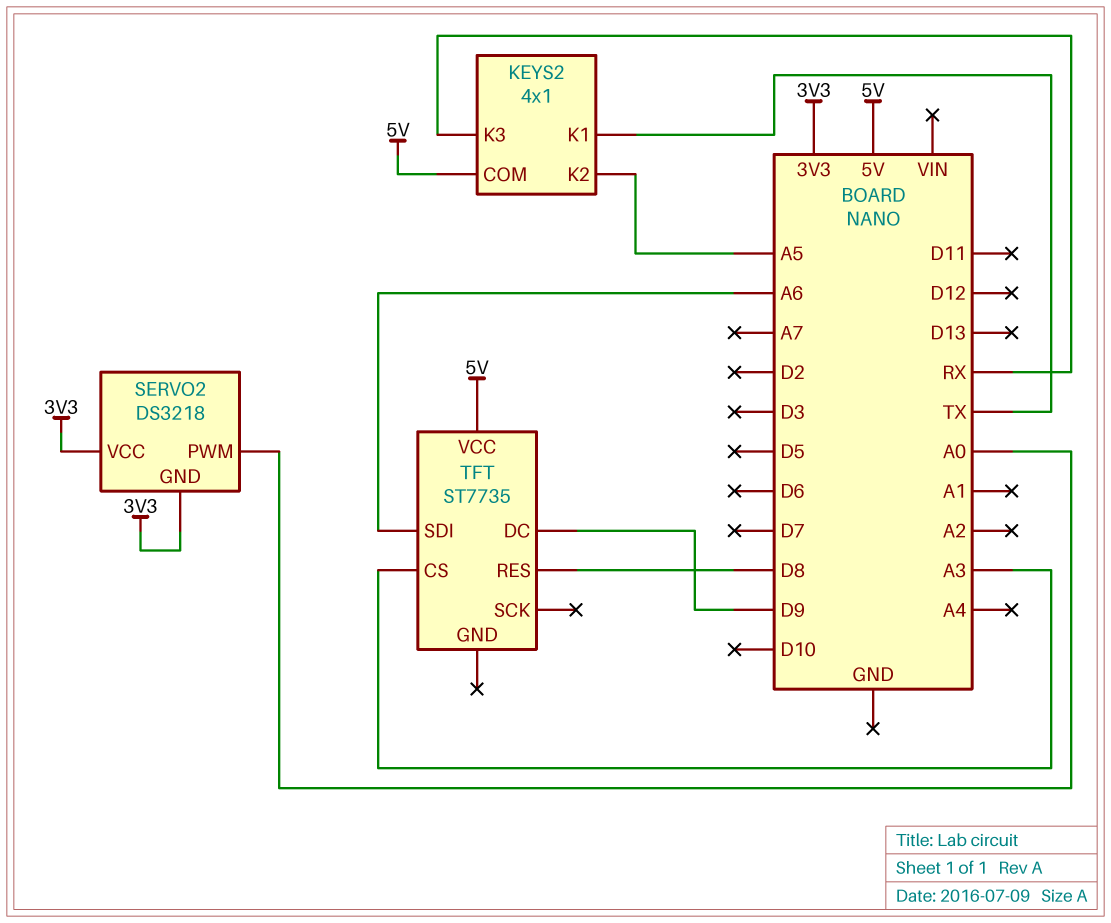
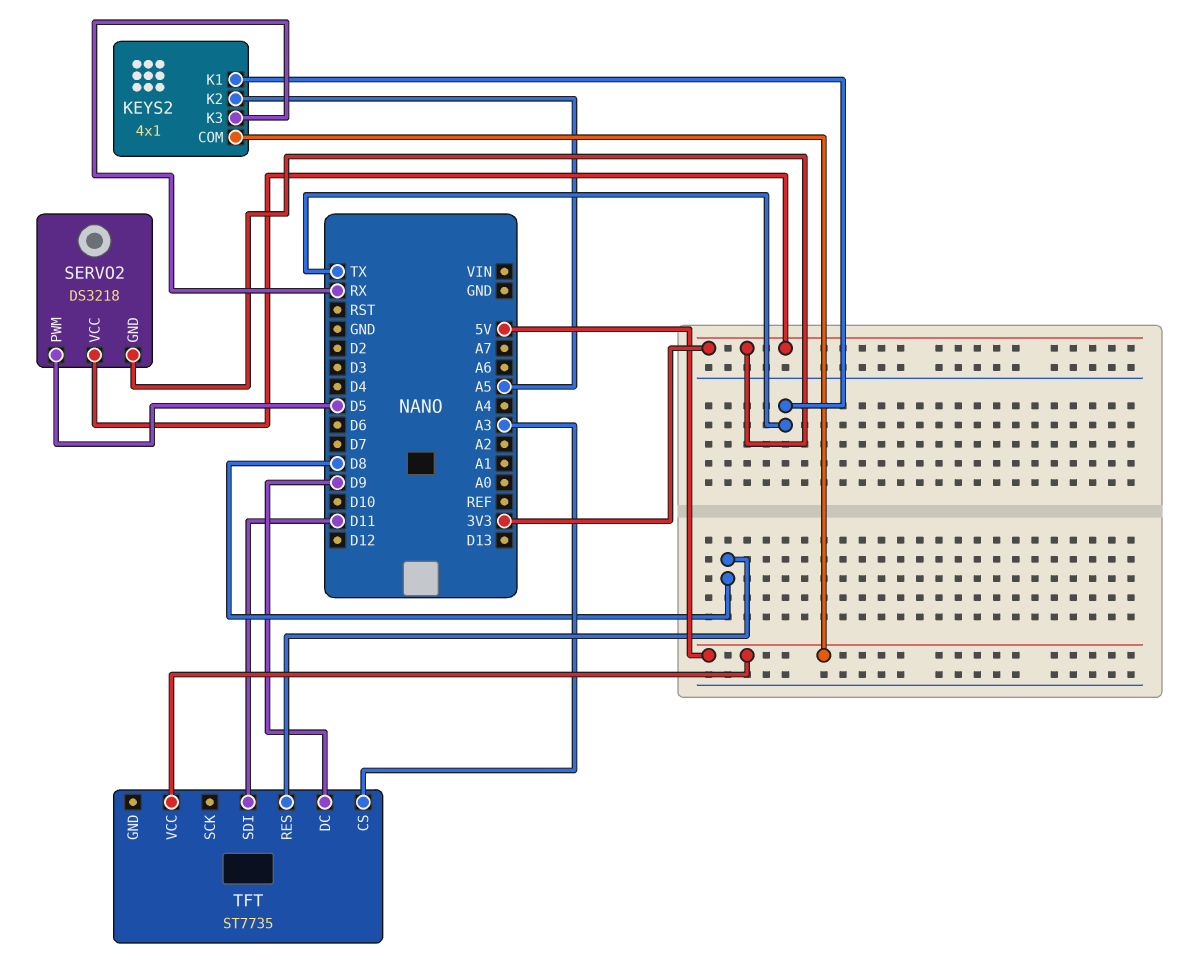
SERVO2 pin PWM: A0 -> D5
TFT pin SDI: A6 -> D11

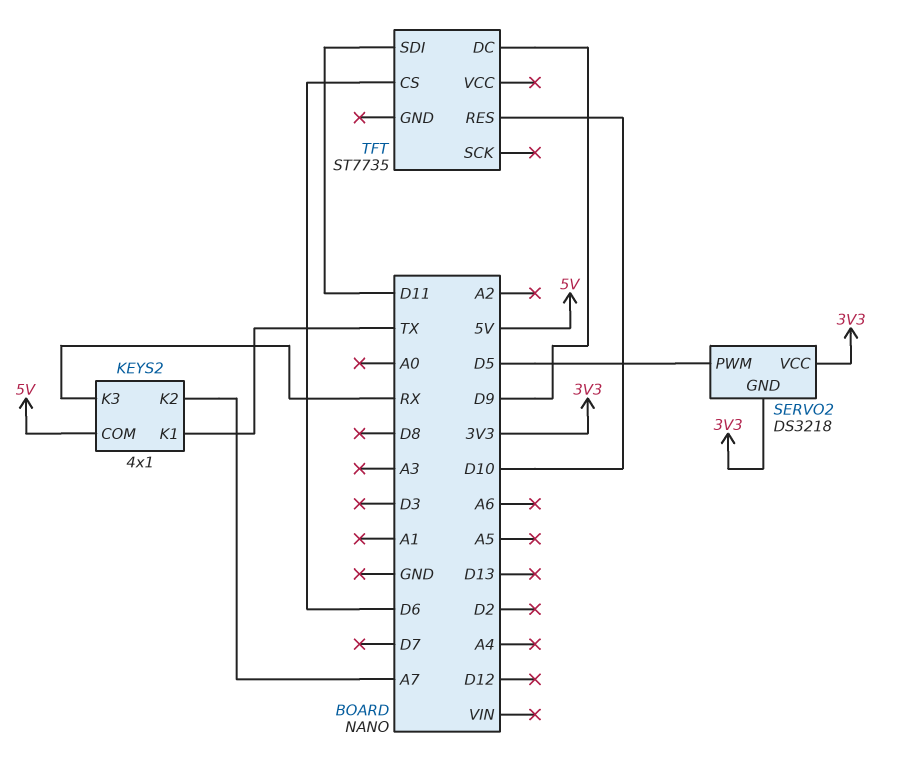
KEYS2 pin K2: A5 -> A7
TFT pin CS: A3 -> D6
TFT pin RES: D8 -> D10
TFT pin VCC: 5V -> none

